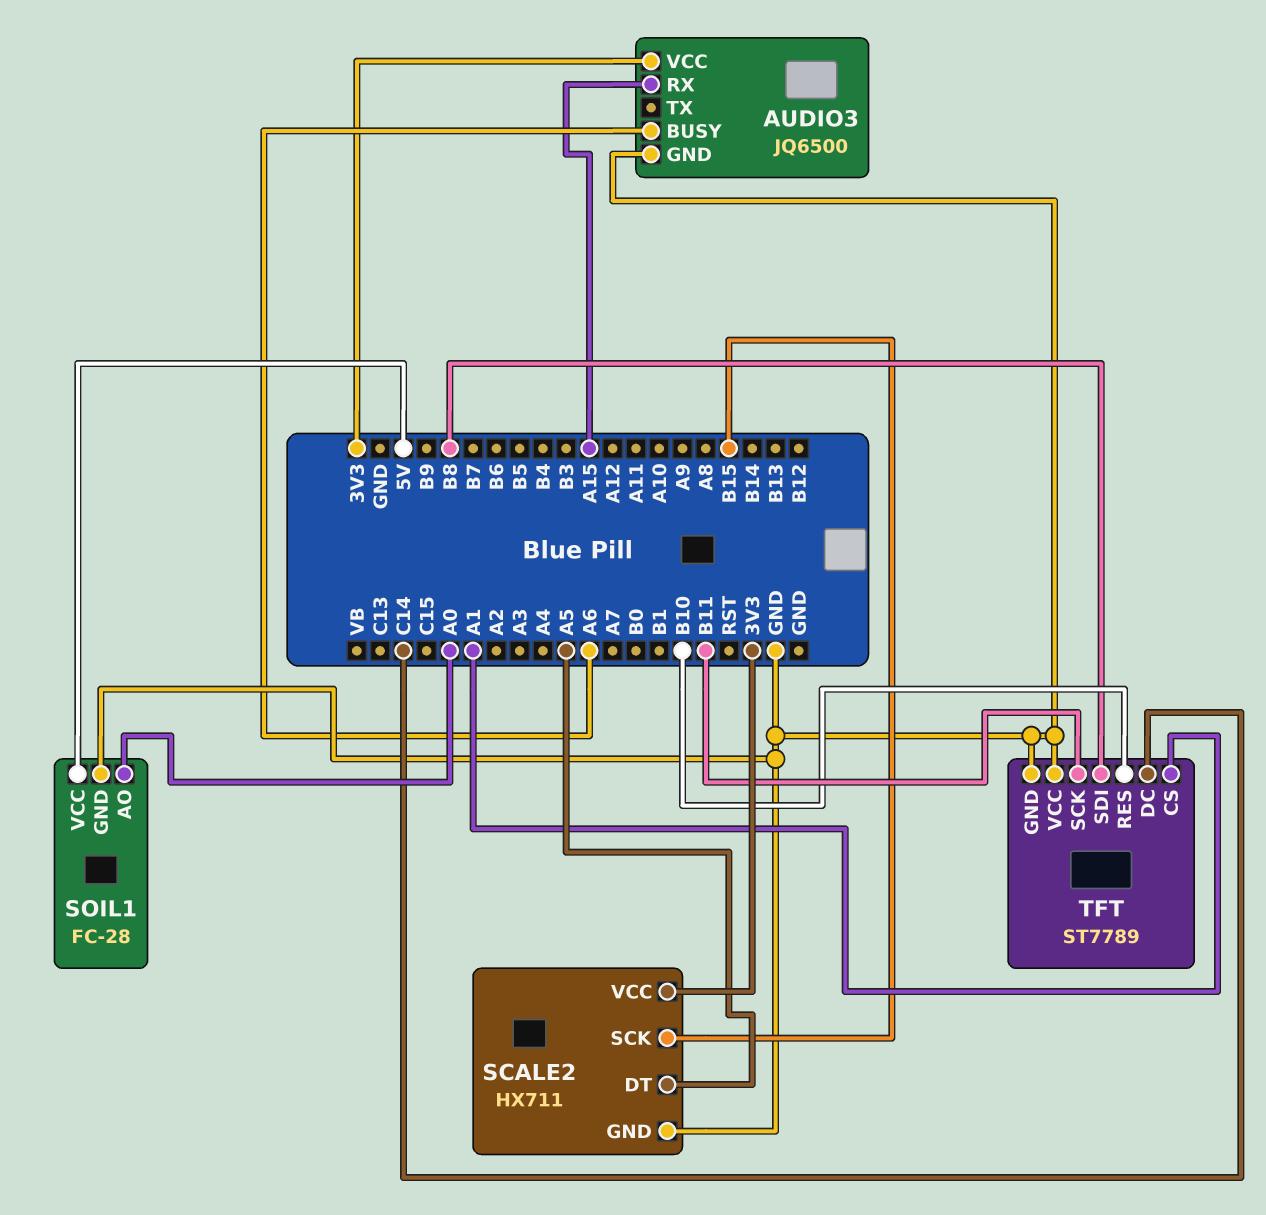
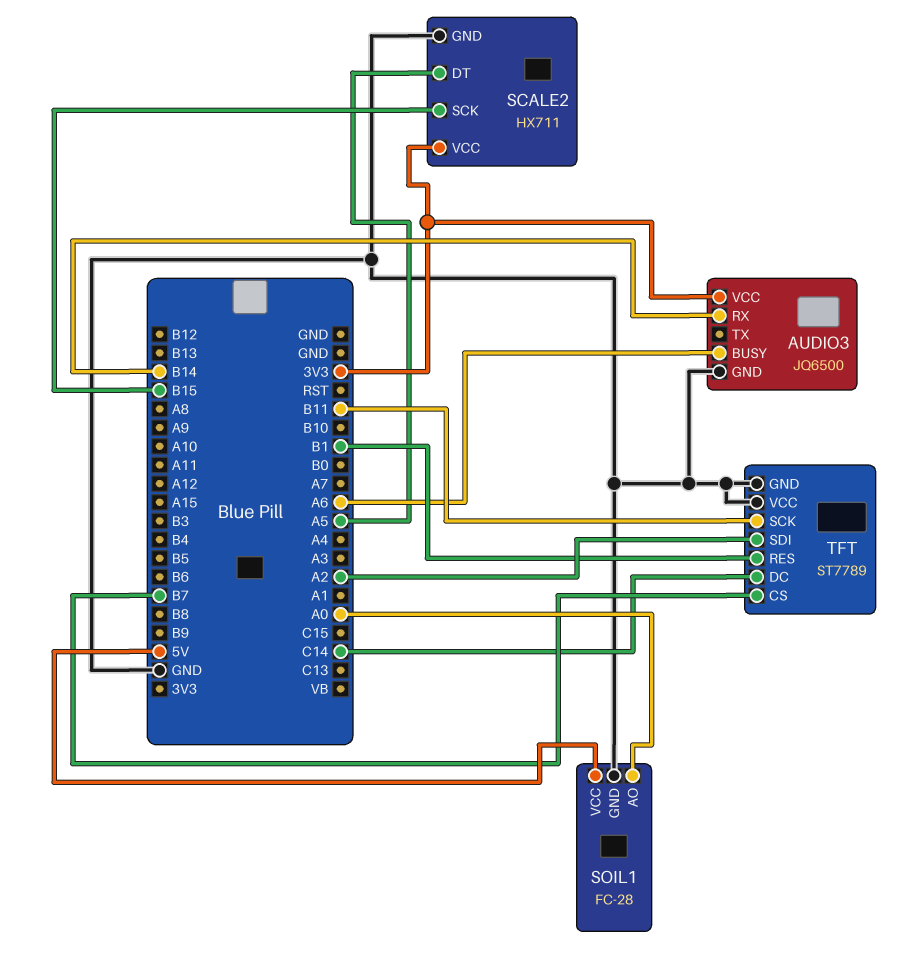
AUDIO3 pin RX: A15 -> B14
TFT pin CS: A1 -> B7
TFT pin RES: B10 -> B1
TFT pin SDI: B8 -> A2

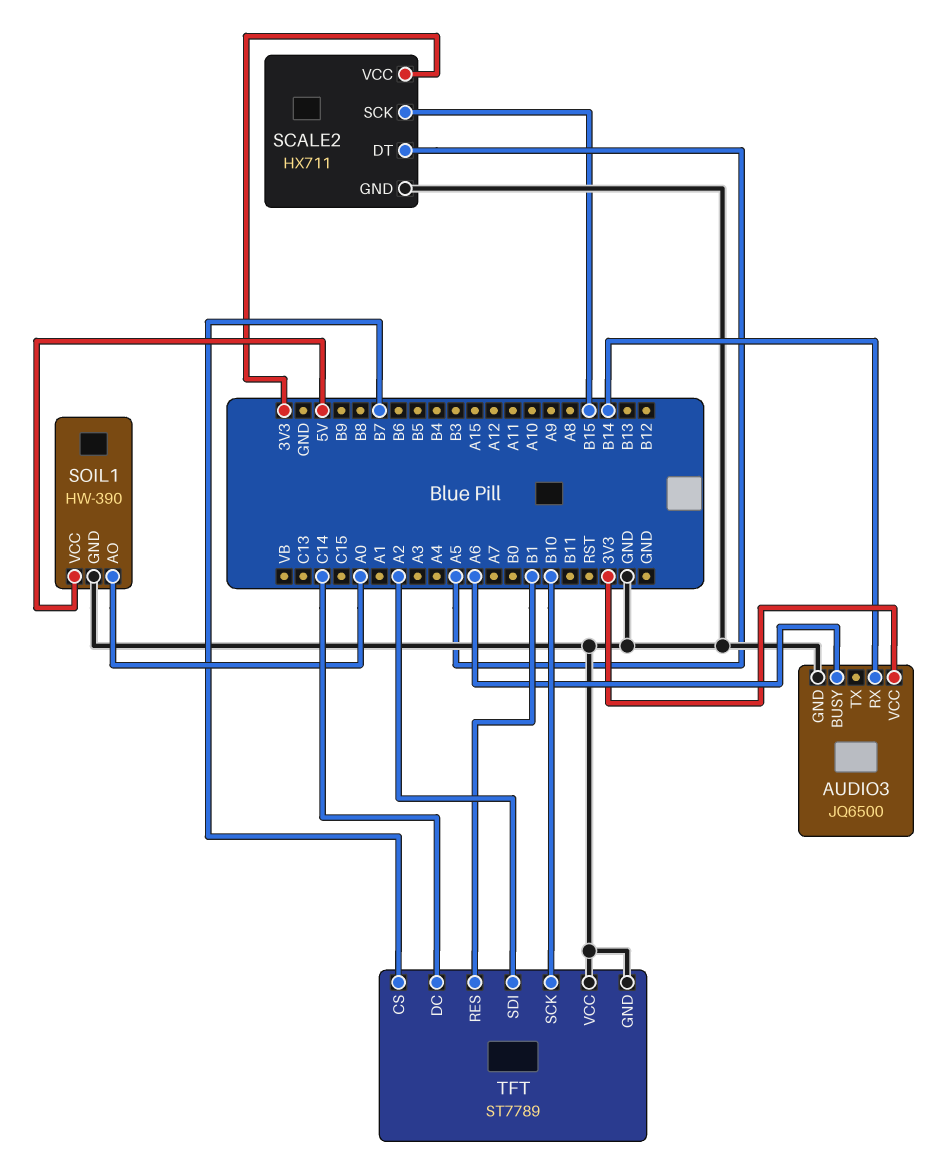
SOIL1: FC-28 -> HW-390
TFT pin SCK: B11 -> B10

